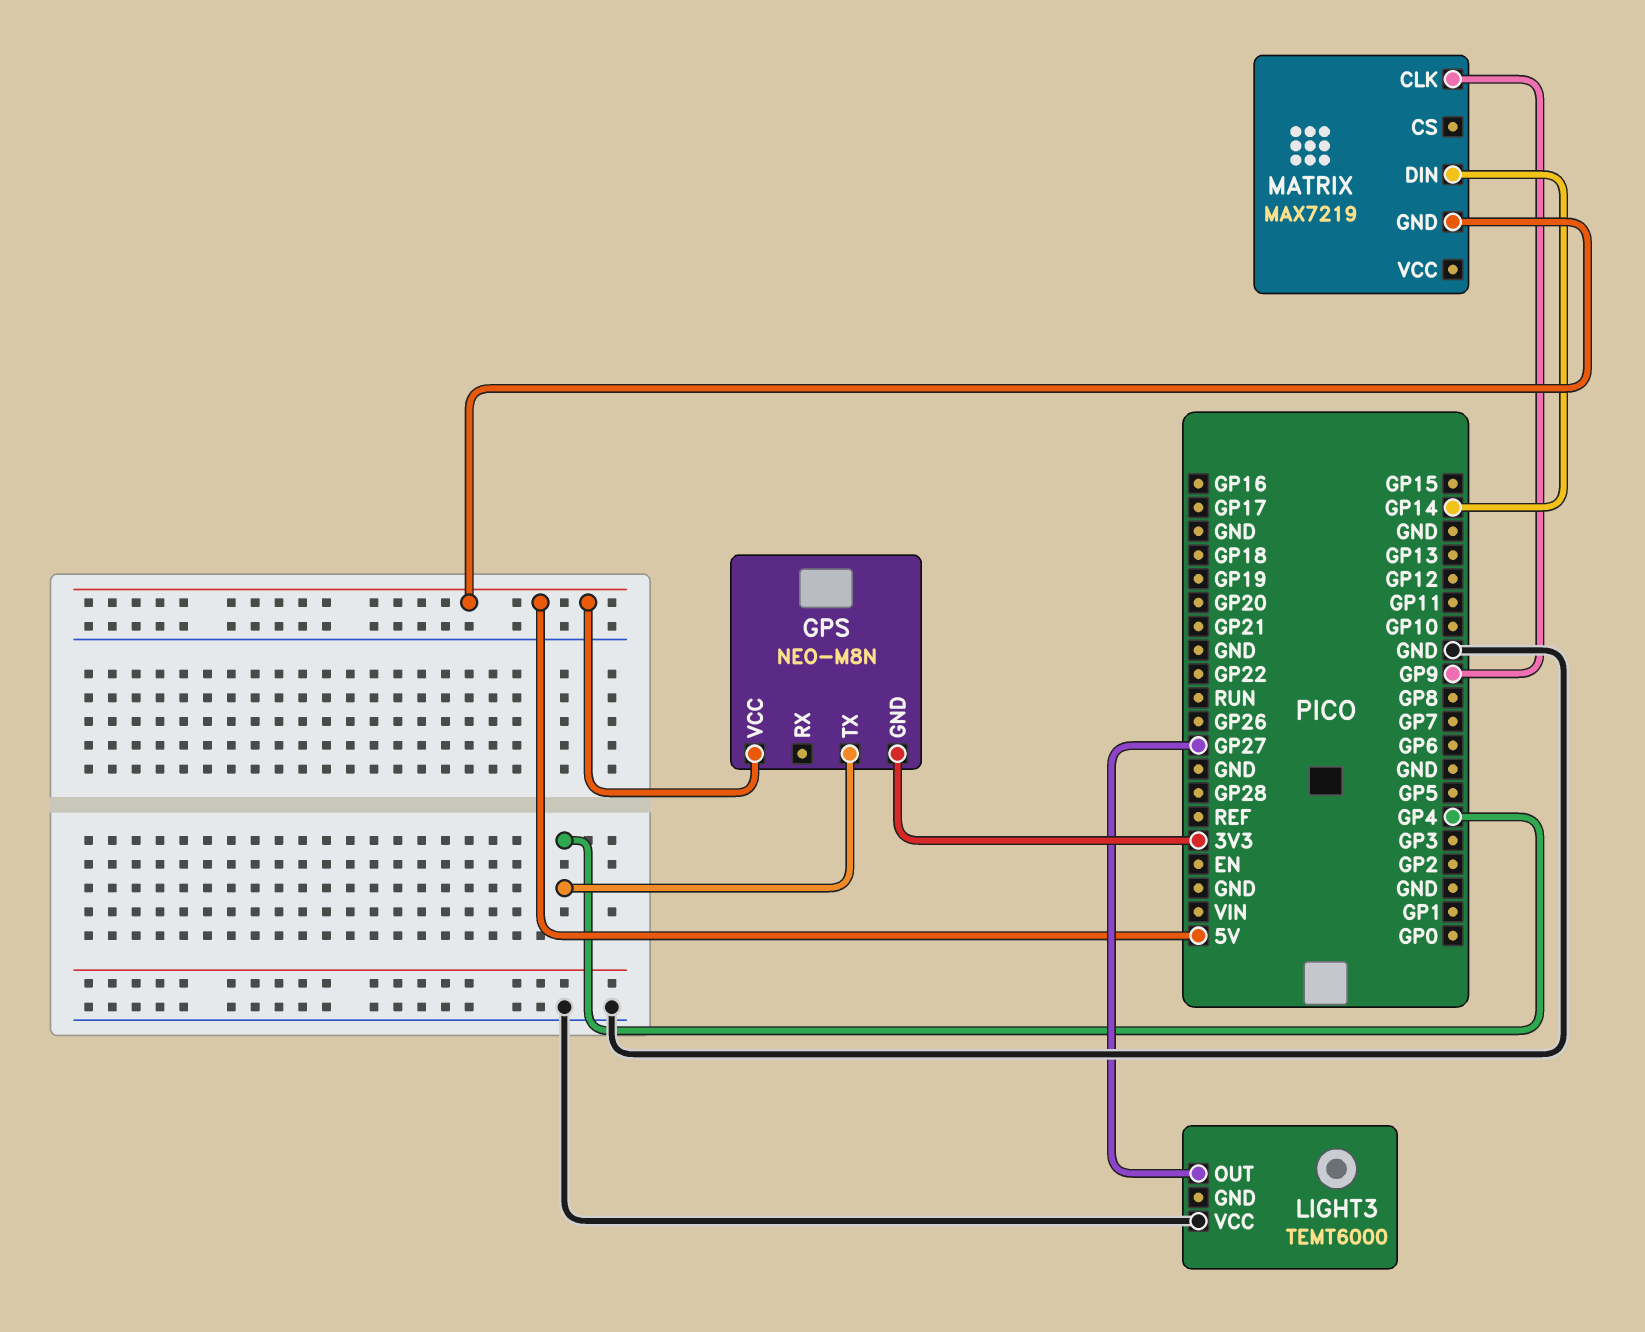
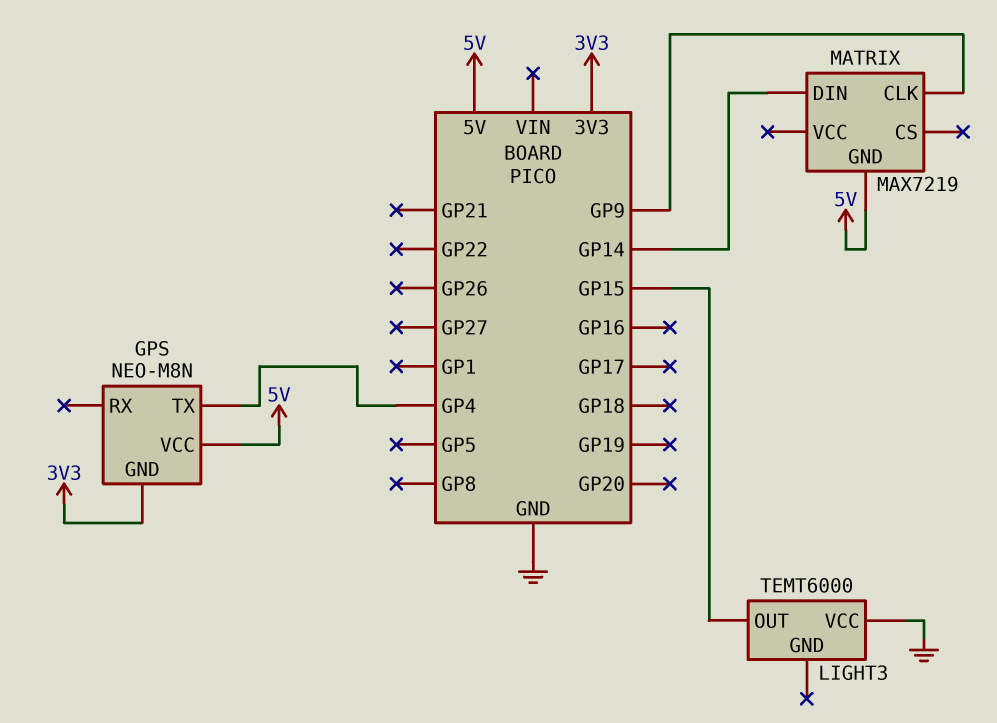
LIGHT3 pin OUT: GP27 -> GP15

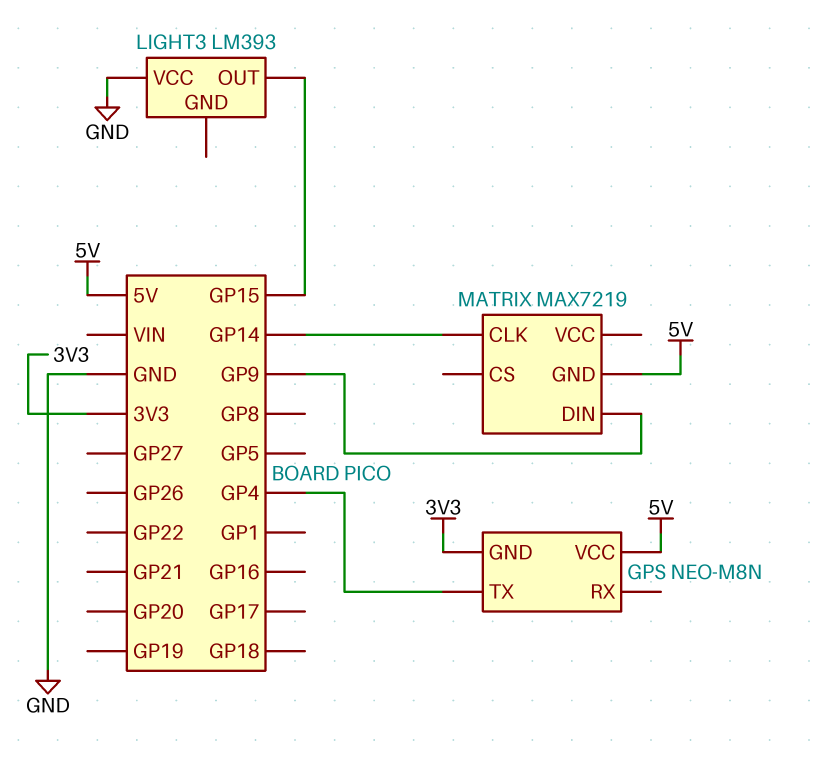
LIGHT3: TEMT6000 -> LM393
MATRIX pin CLK: GP9 -> GP14
MATRIX pin DIN: GP14 -> GP9

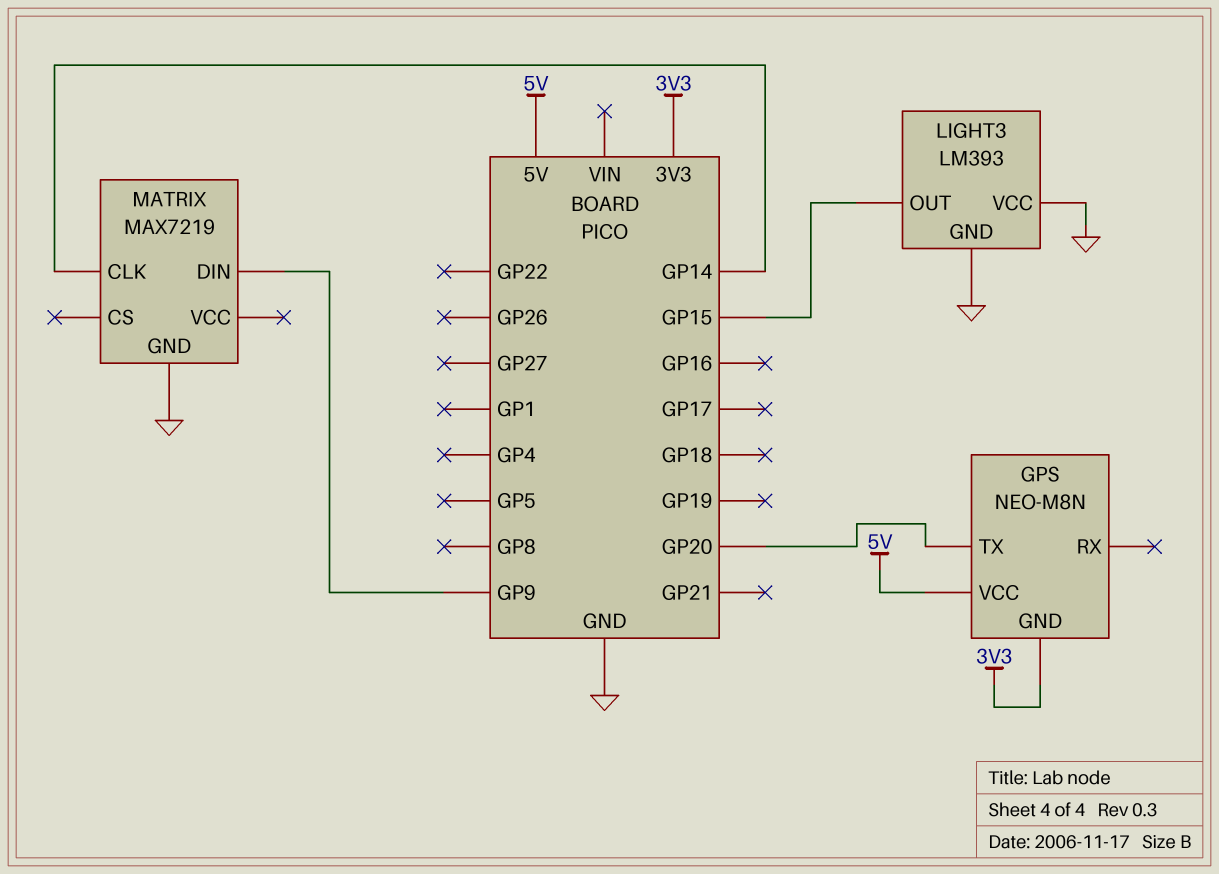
GPS pin TX: GP4 -> GP20
LIGHT3 pin GND: none -> GND
MATRIX pin GND: 5V -> GND

